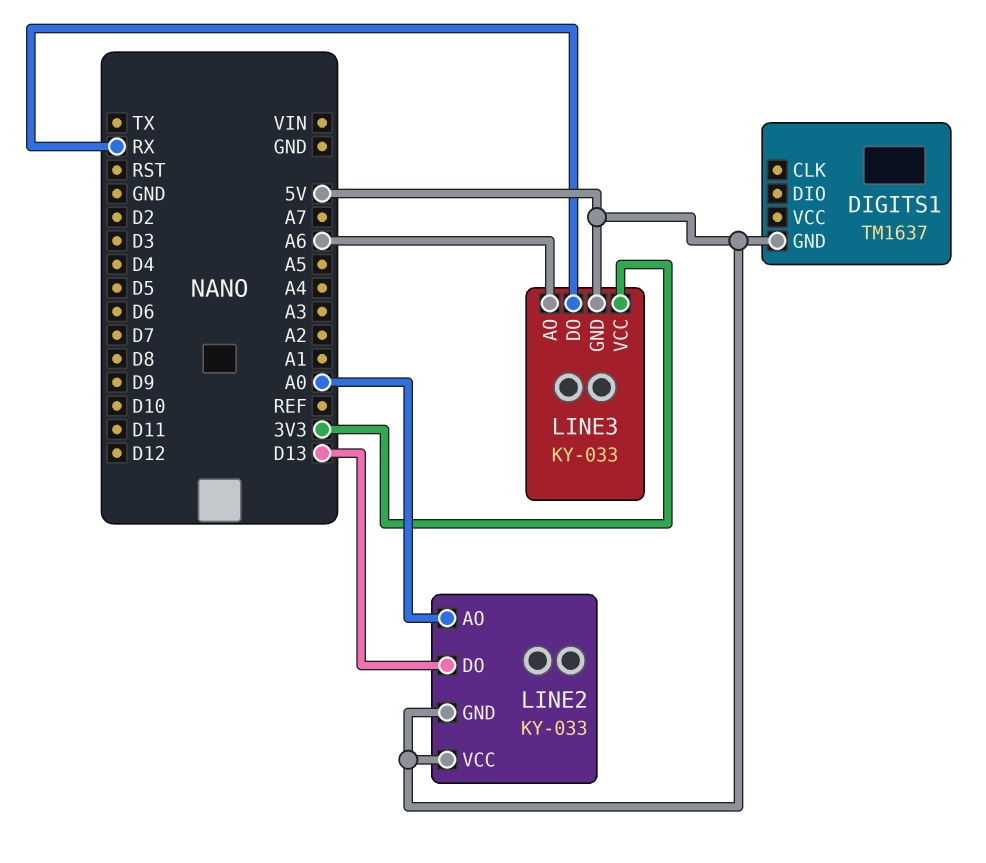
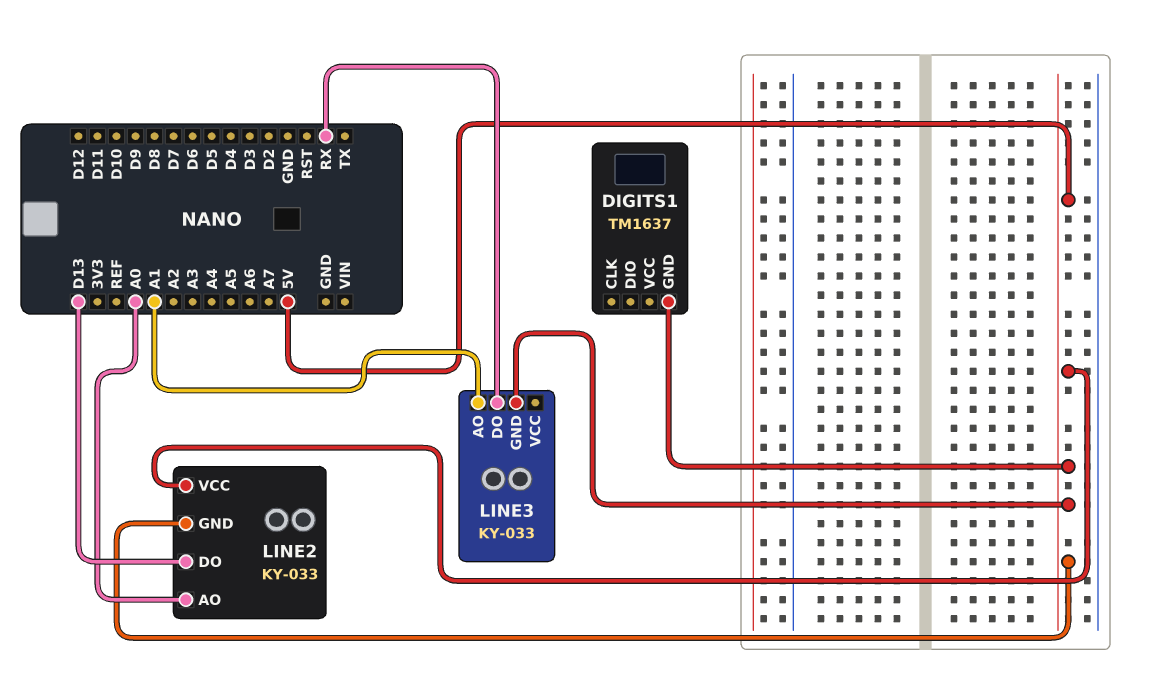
LINE3 pin AO: A6 -> A1
LINE3 pin VCC: 3V3 -> none

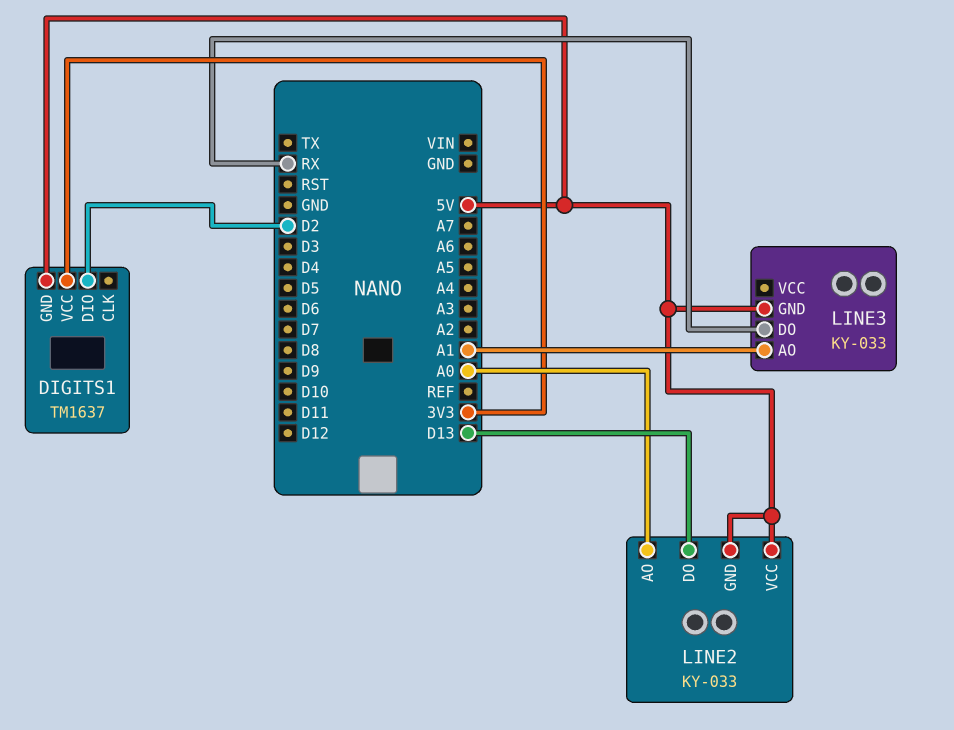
DIGITS1 pin DIO: none -> D2
DIGITS1 pin VCC: none -> 3V3

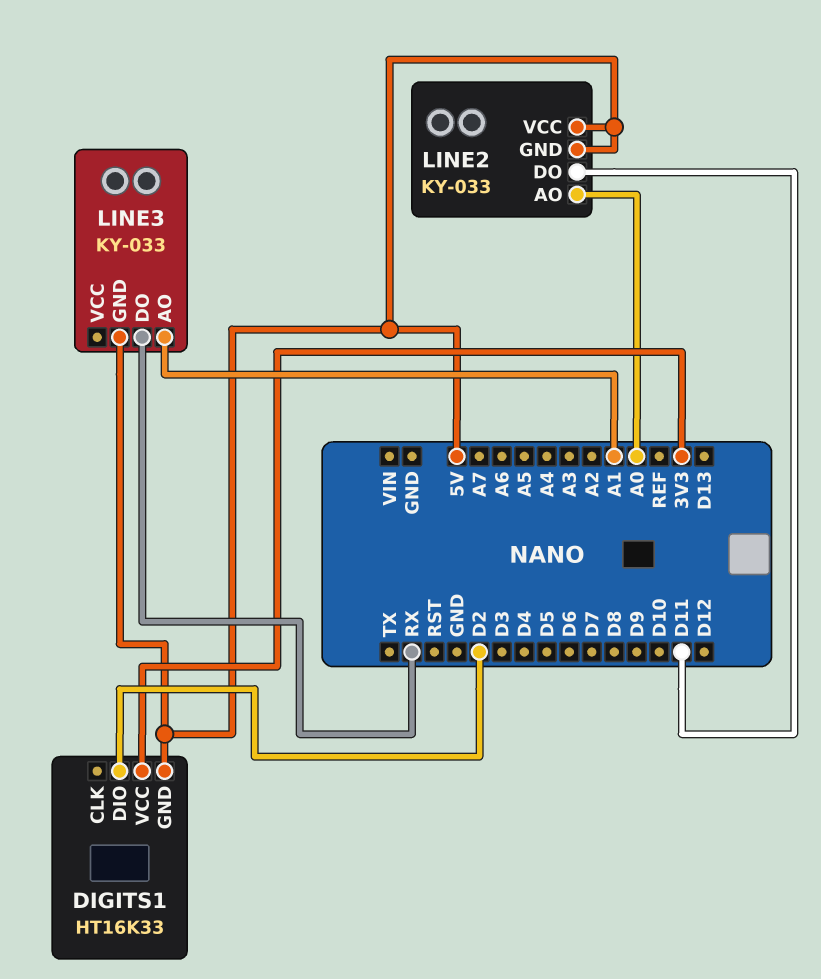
DIGITS1: TM1637 -> HT16K33
LINE2 pin DO: D13 -> D11

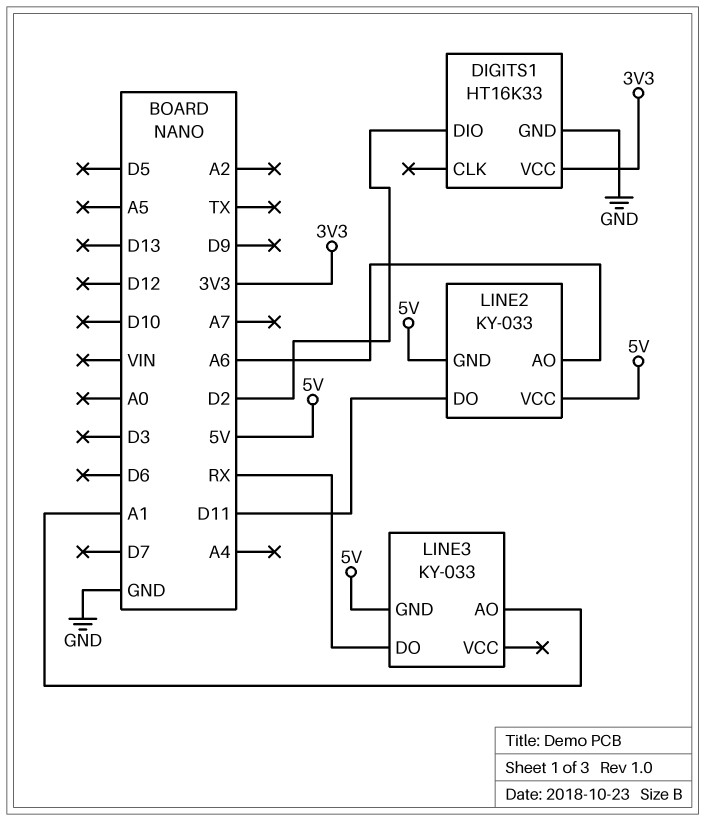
DIGITS1 pin GND: 5V -> GND
LINE2 pin AO: A0 -> A6

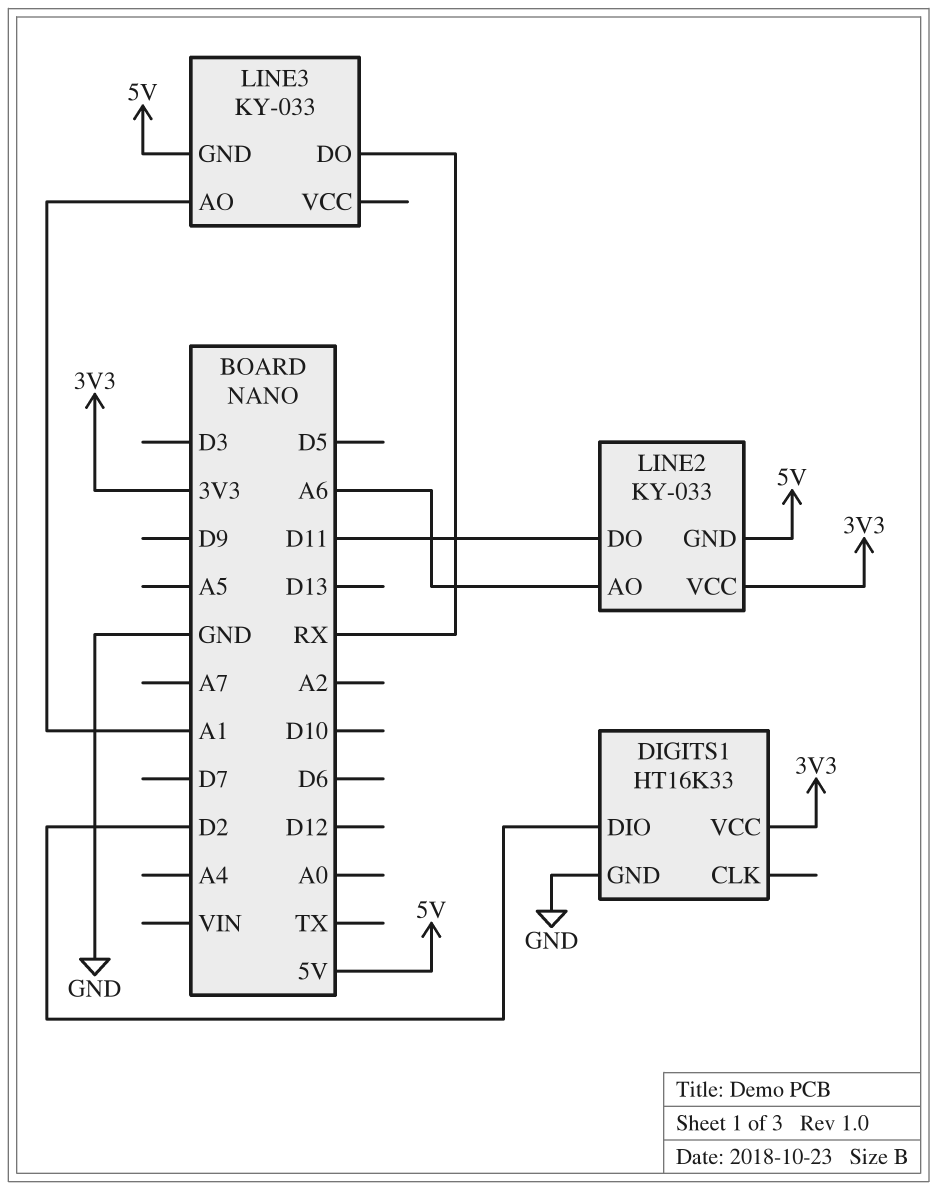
LINE2 pin VCC: 5V -> 3V3

